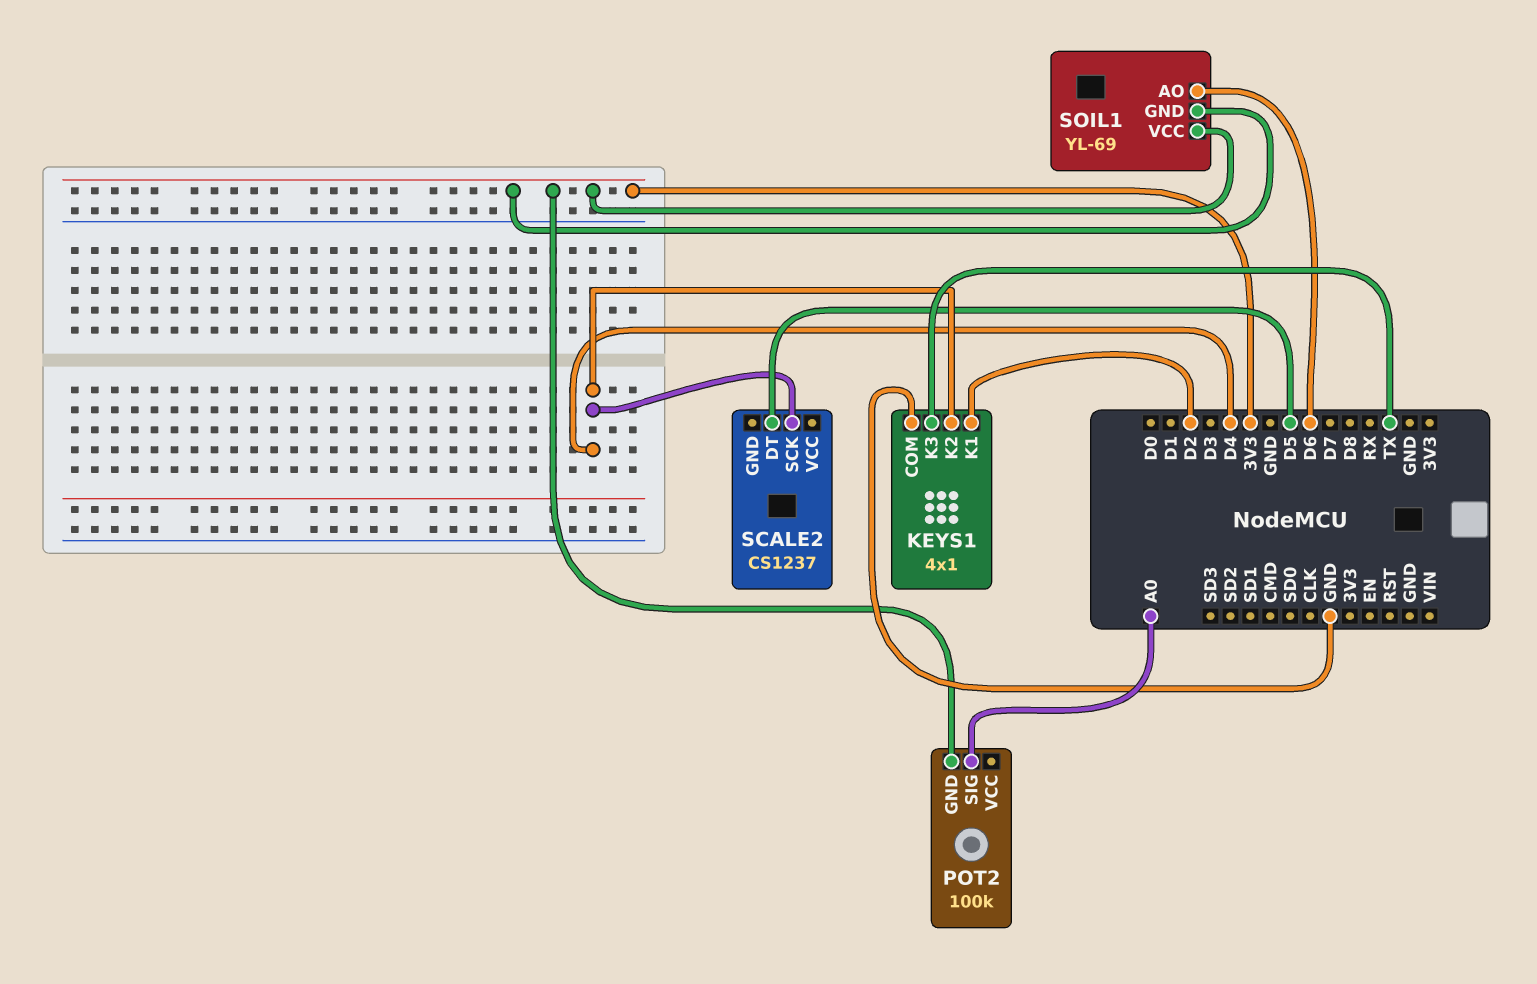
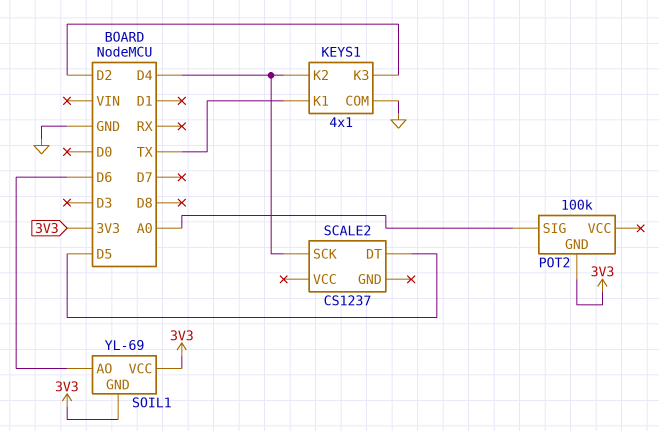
KEYS1 pin K1: D2 -> TX
KEYS1 pin K3: TX -> D2

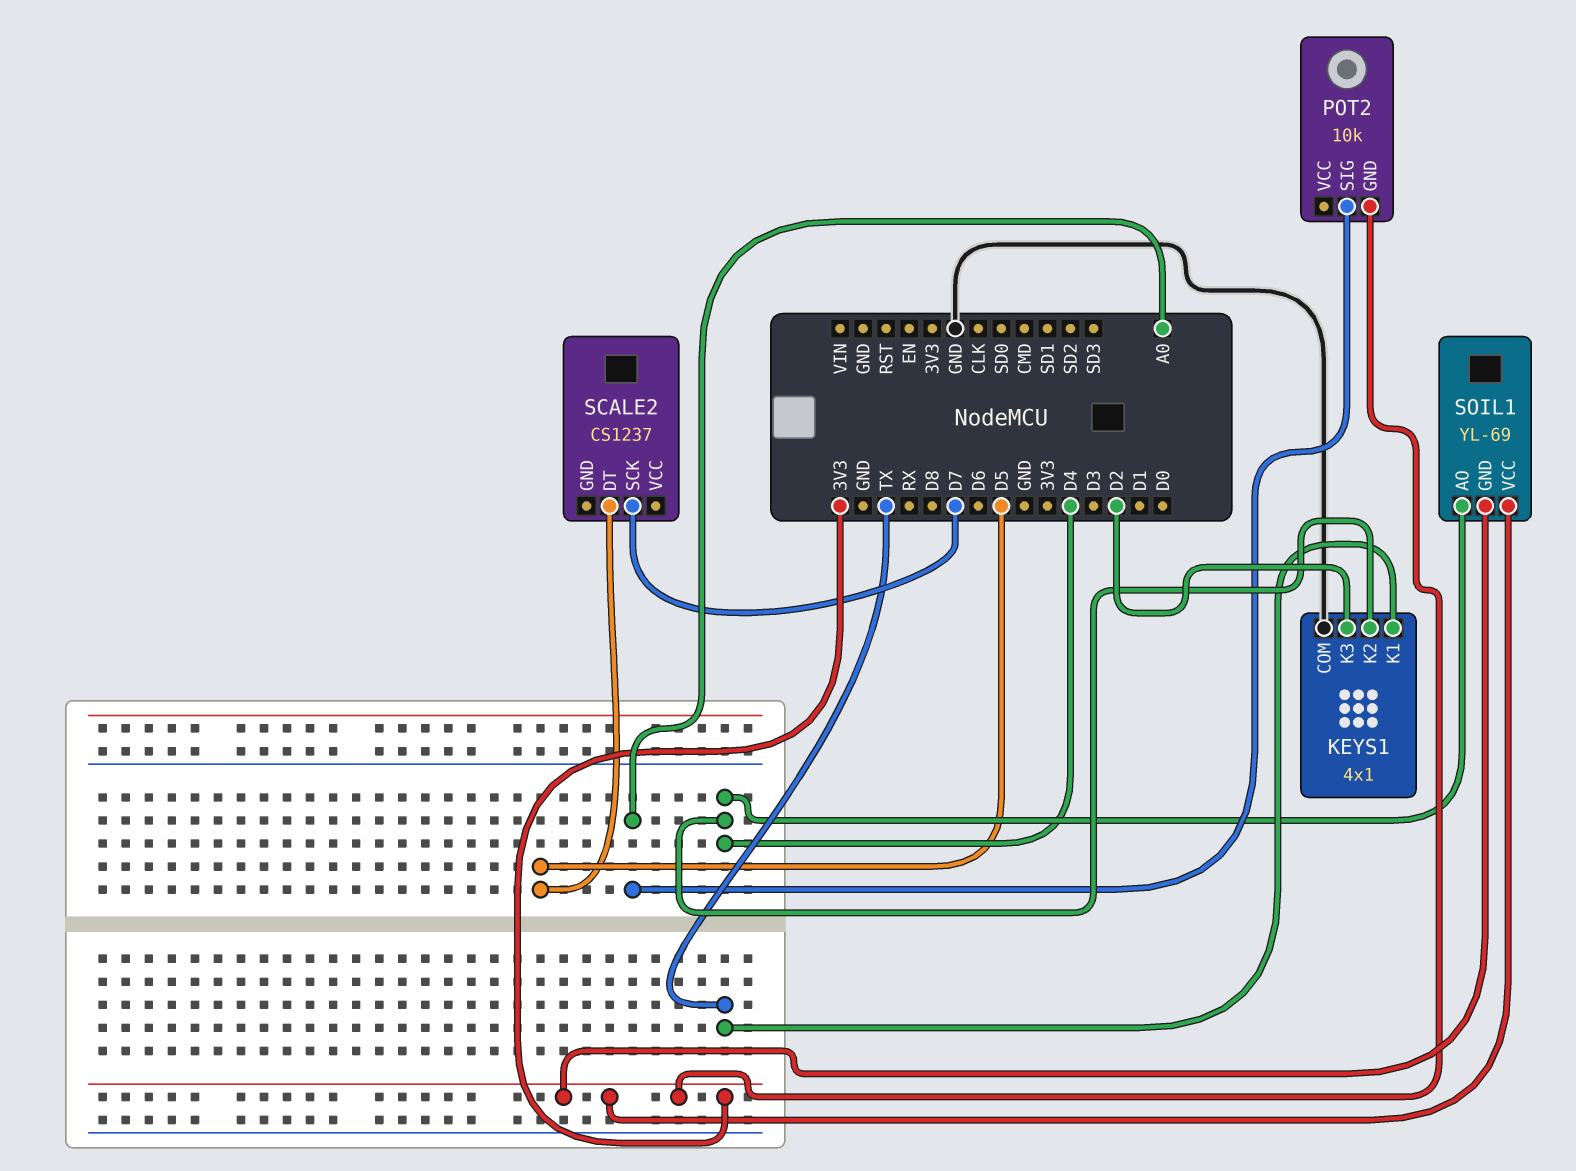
POT2: 100k -> 10k
SCALE2 pin SCK: D4 -> D7
SOIL1 pin AO: D6 -> D4

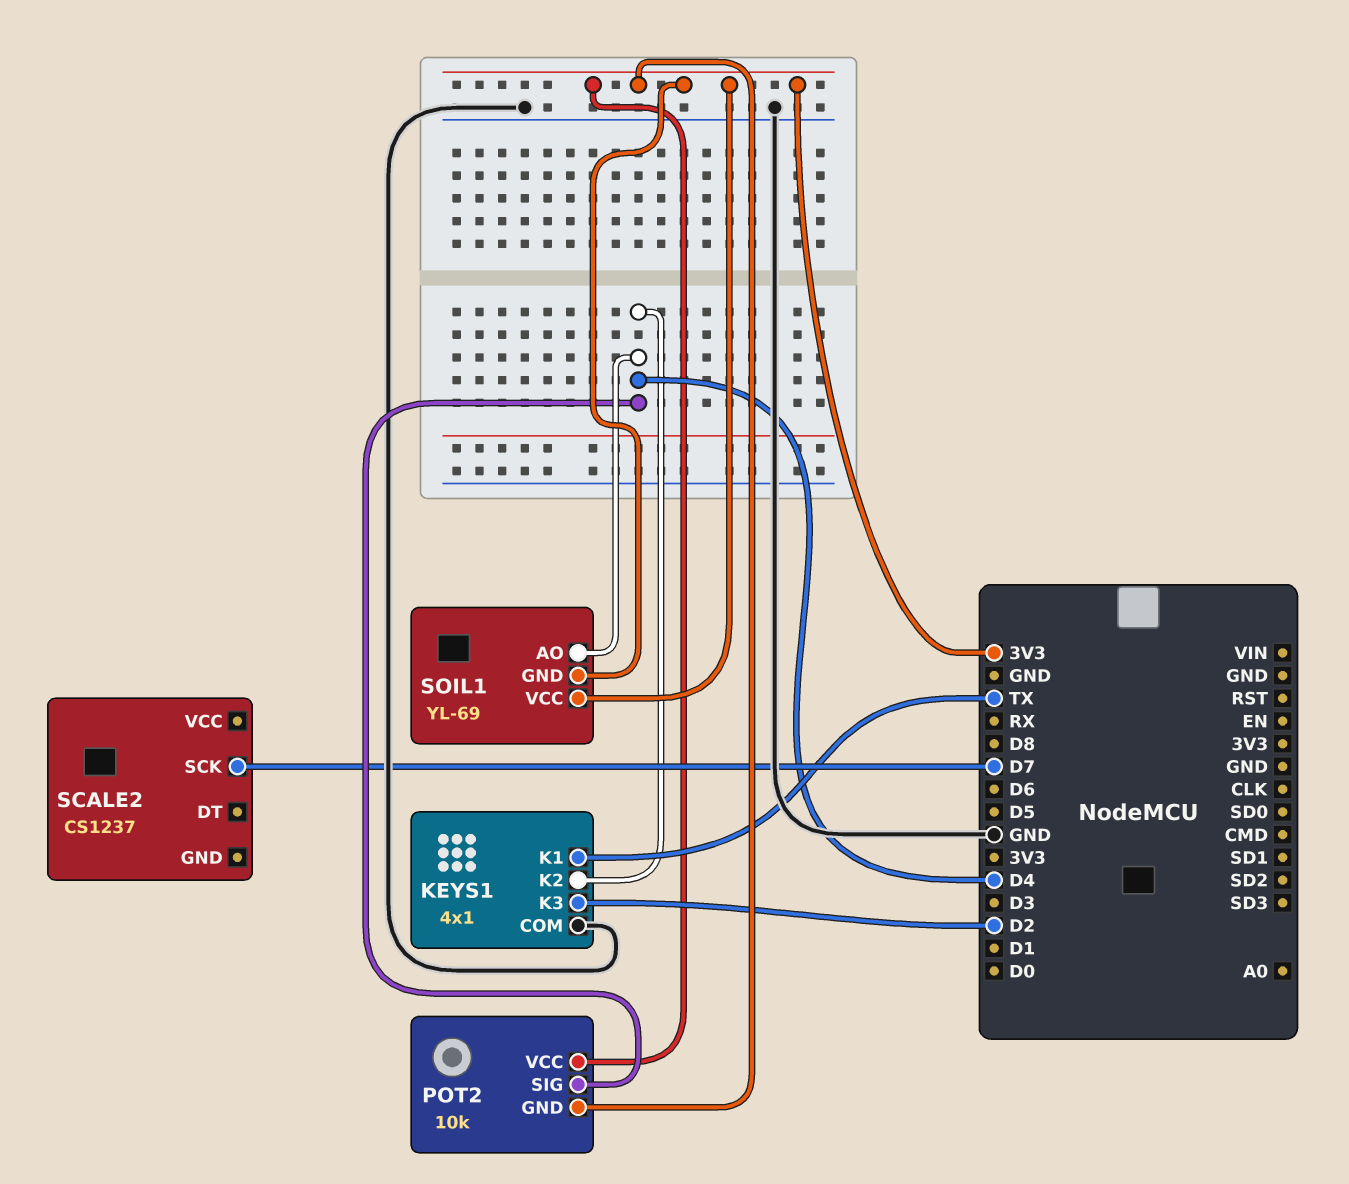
POT2 pin SIG: A0 -> D4
POT2 pin VCC: none -> 3V3
SCALE2 pin DT: D5 -> none

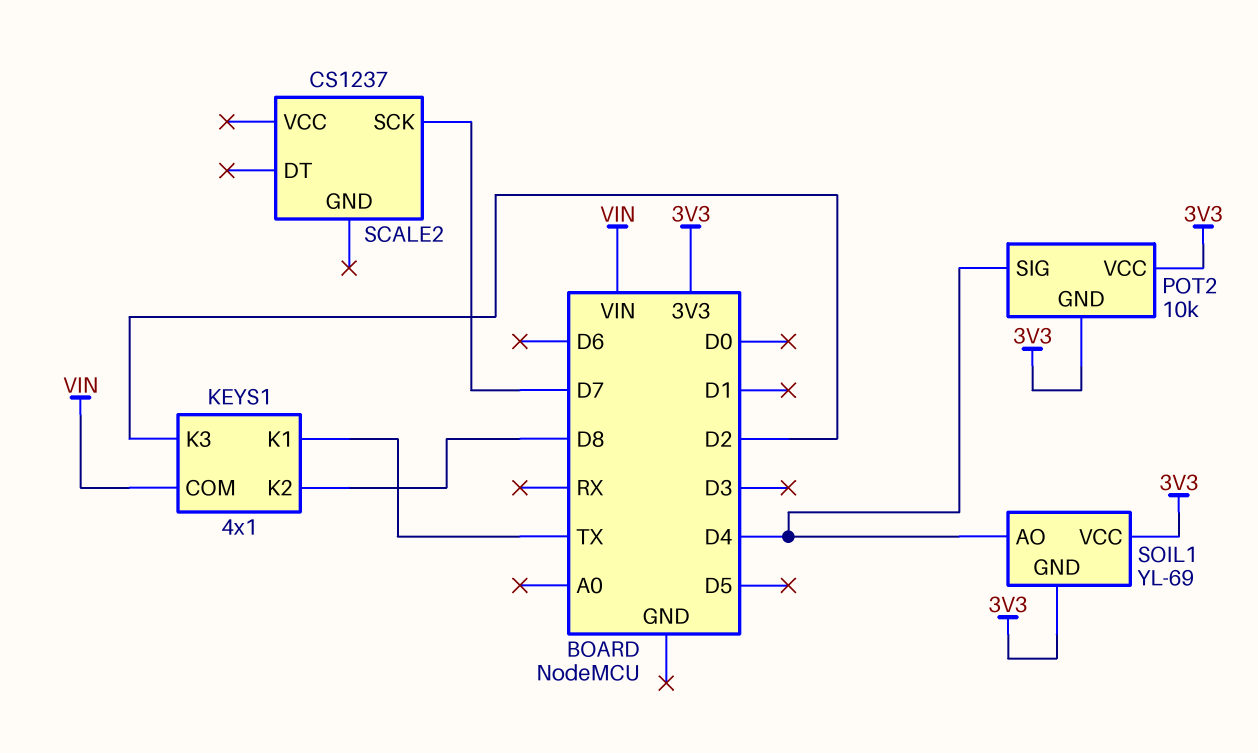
KEYS1 pin COM: GND -> VIN
KEYS1 pin K2: D4 -> D8

